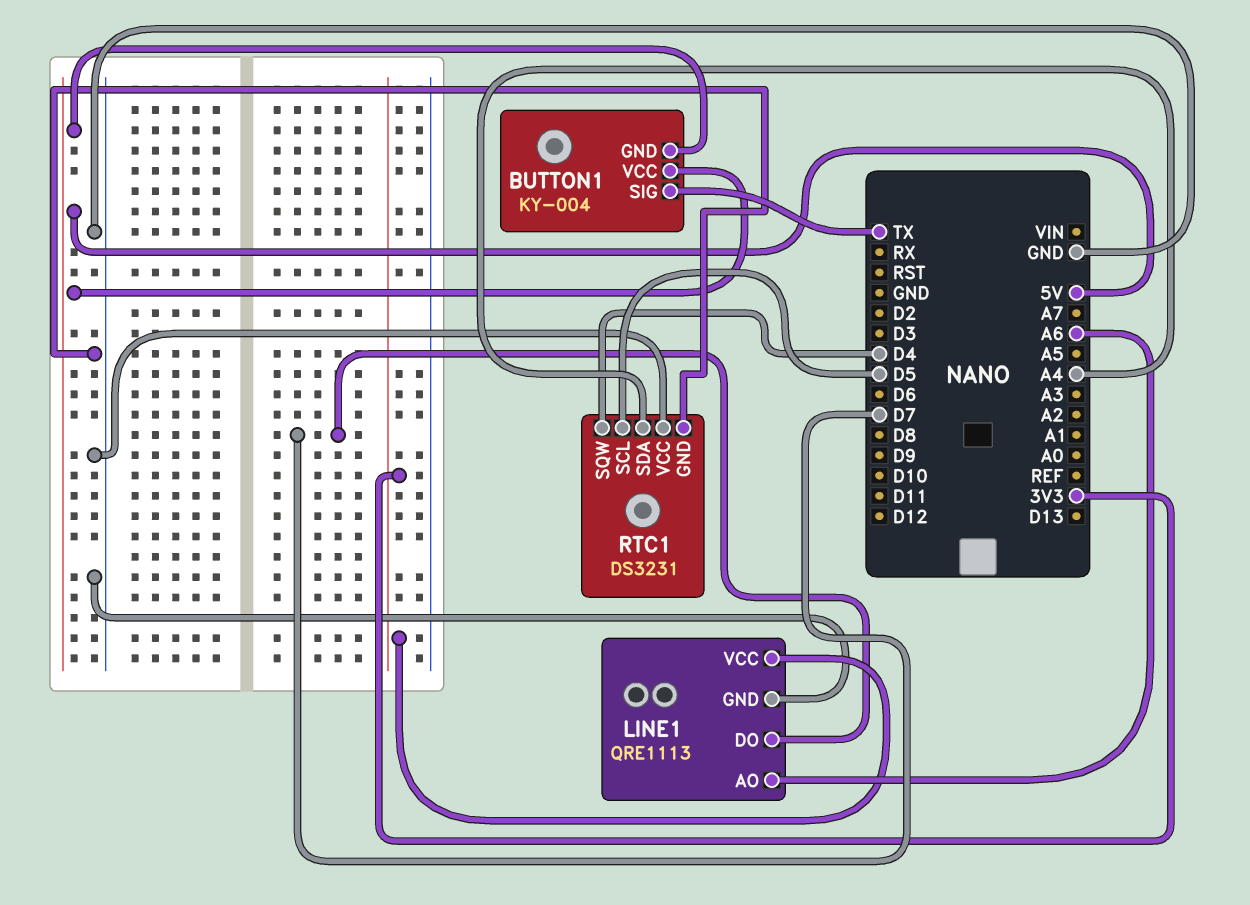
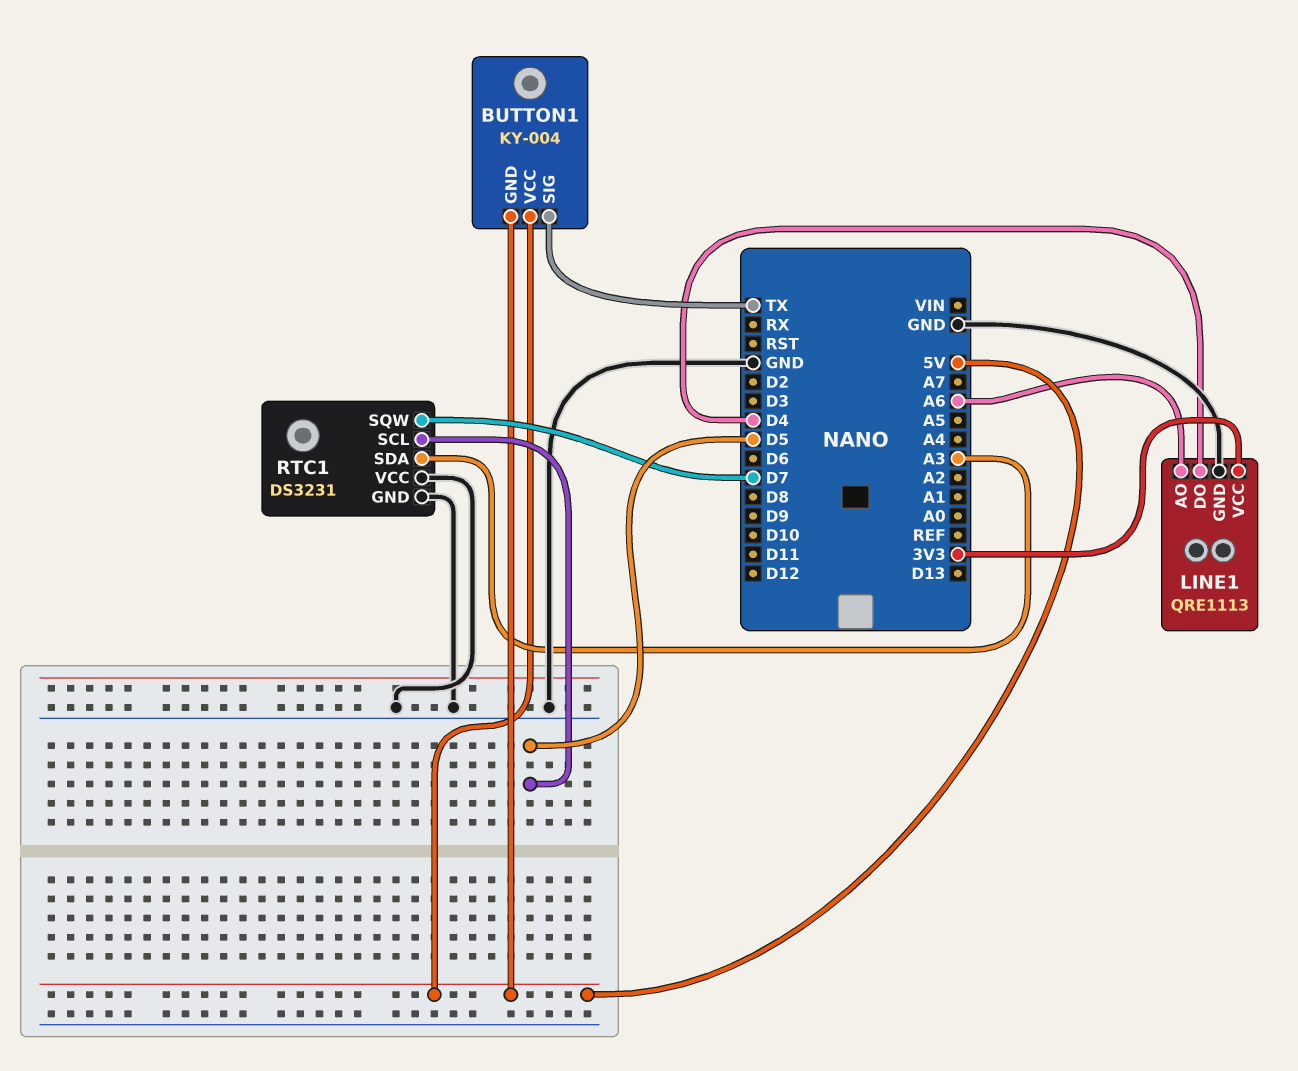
LINE1 pin DO: D7 -> D4
RTC1 pin SDA: A4 -> A3
RTC1 pin SQW: D4 -> D7

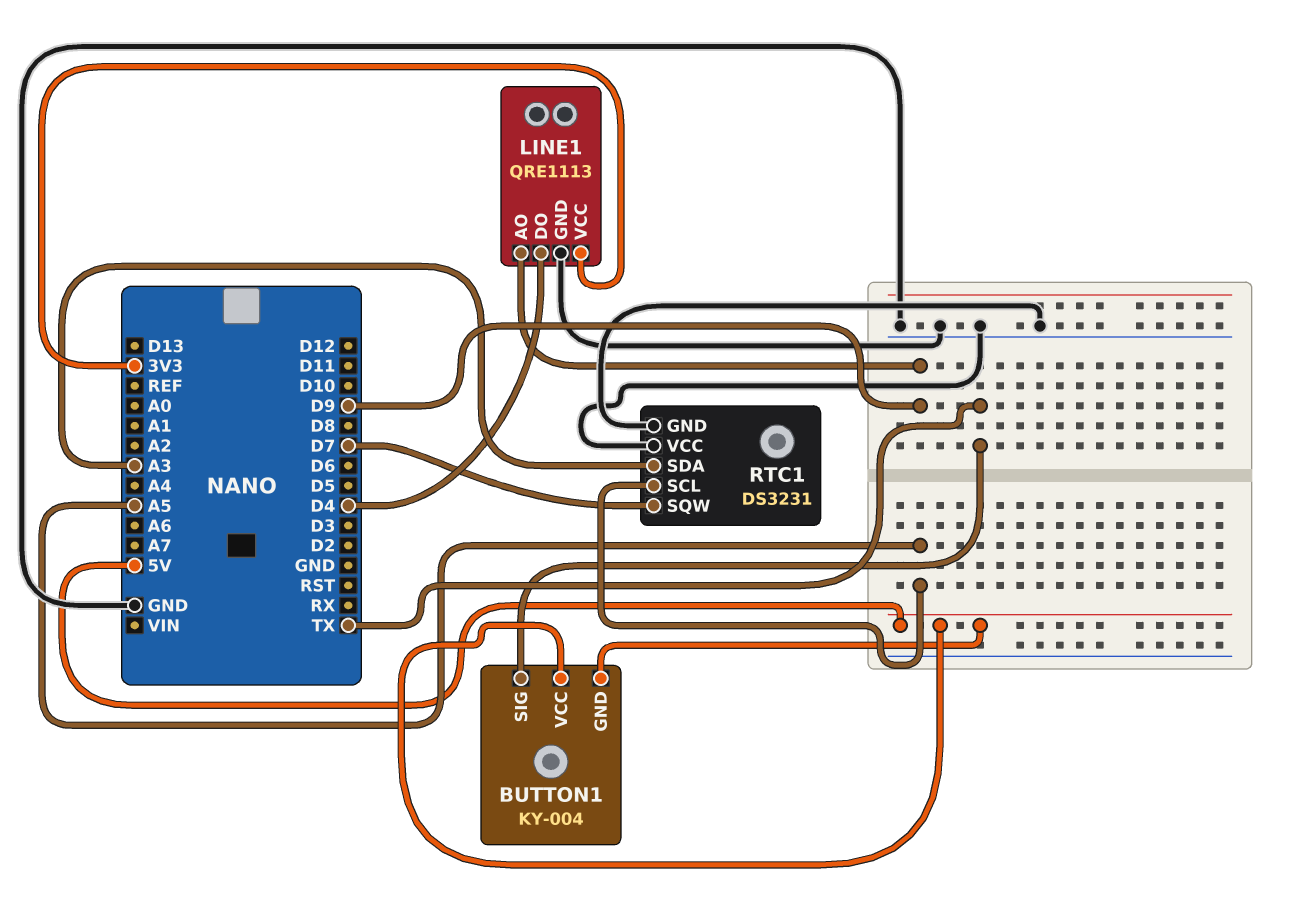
LINE1 pin AO: A6 -> D9
RTC1 pin SCL: D5 -> A5

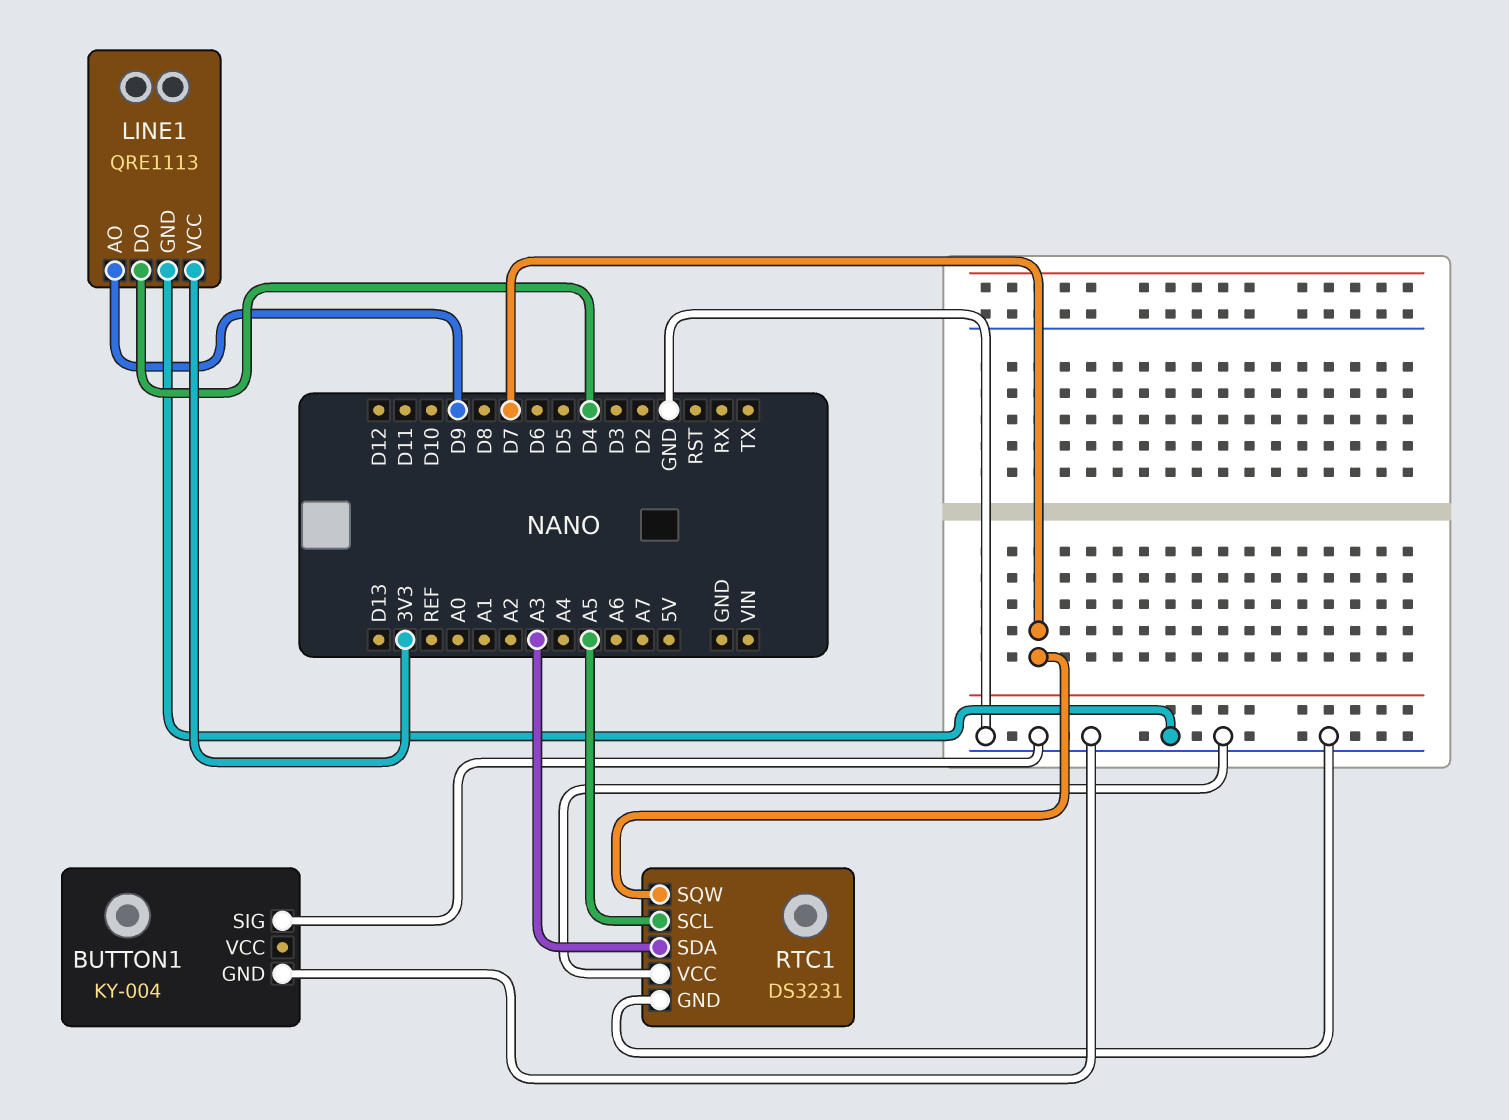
BUTTON1 pin GND: 5V -> GND
BUTTON1 pin SIG: TX -> GND
BUTTON1 pin VCC: 5V -> none

